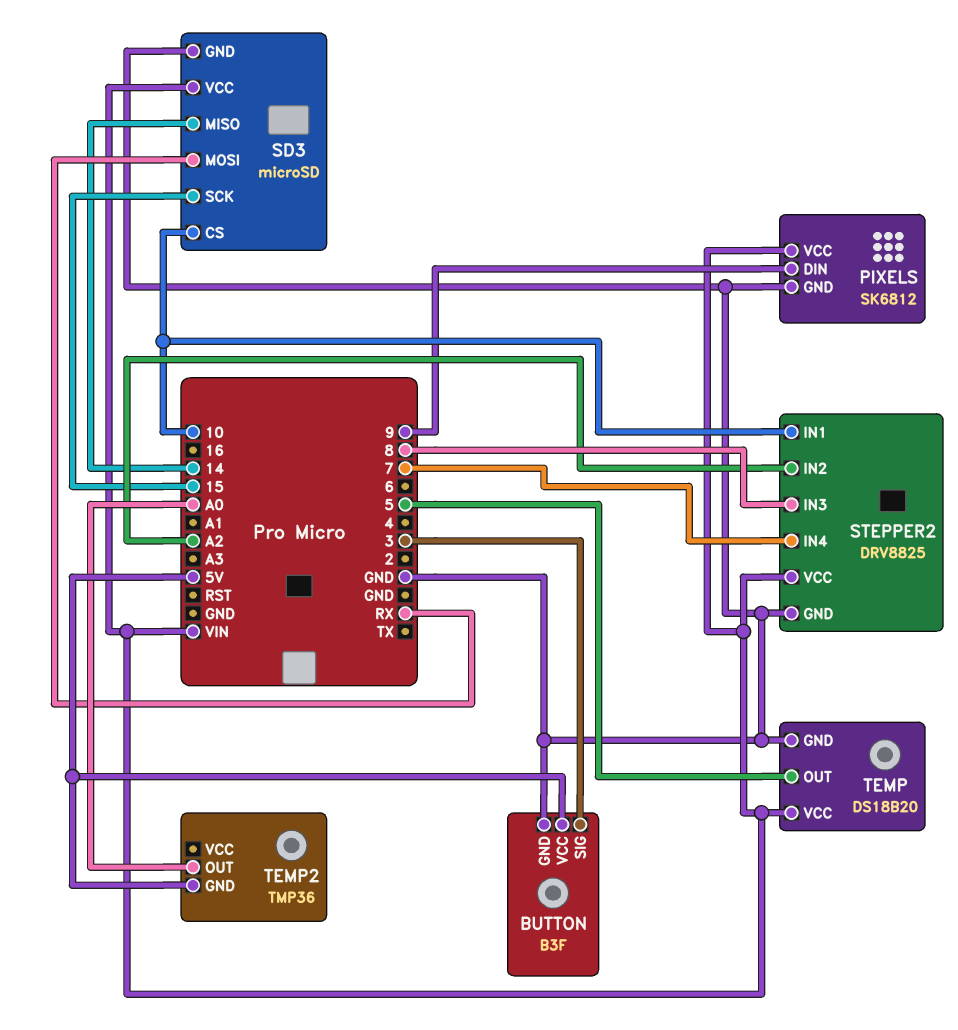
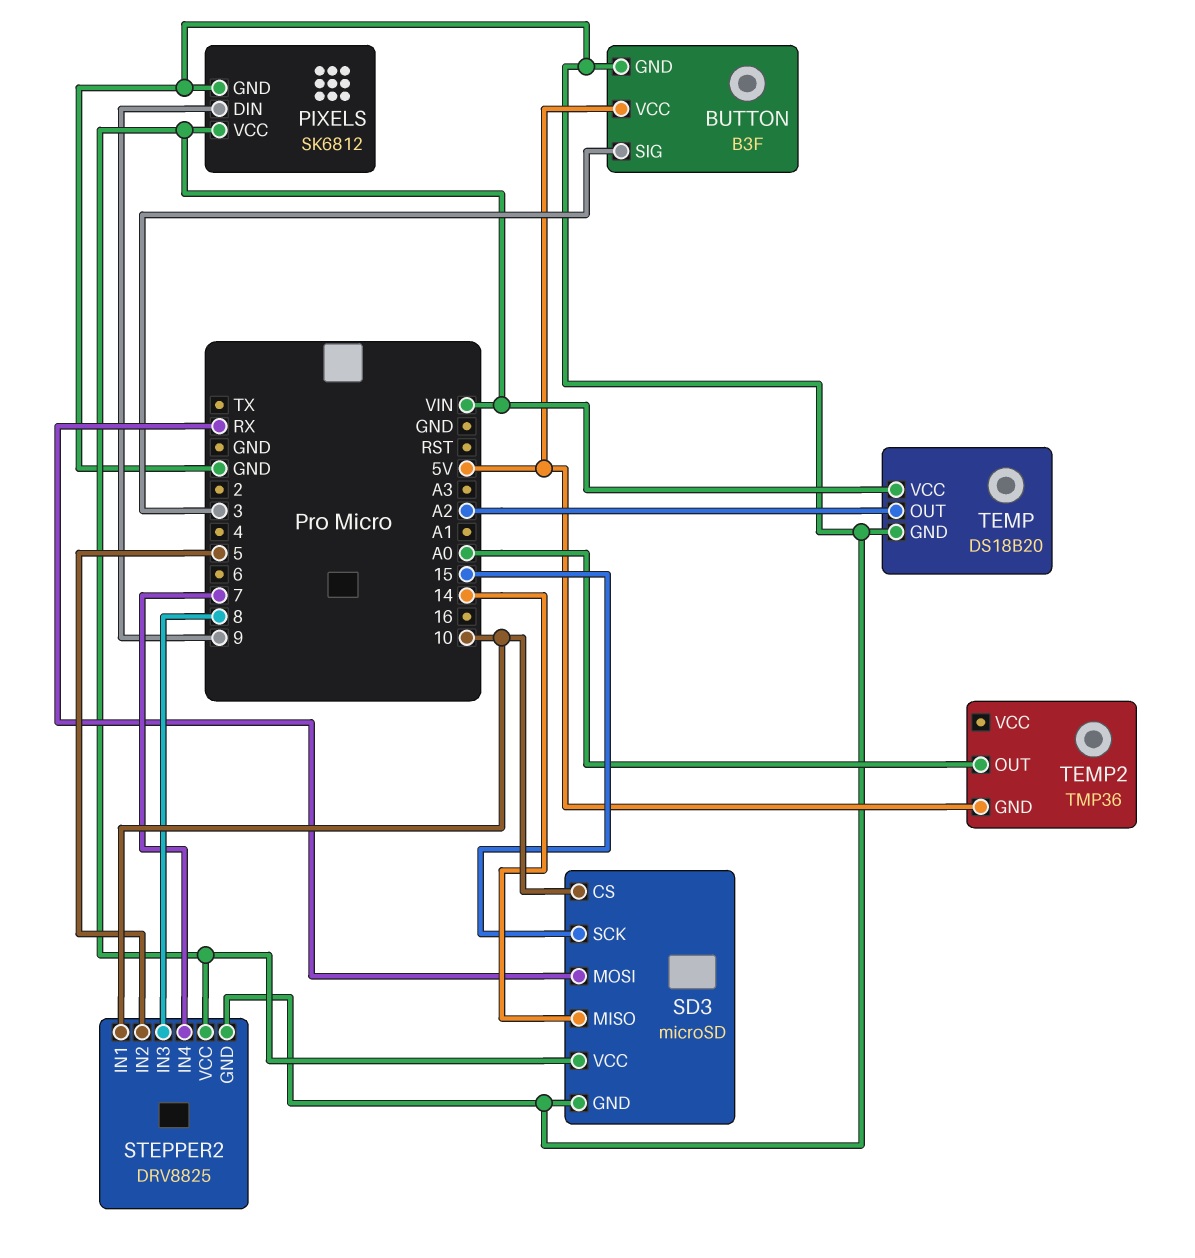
STEPPER2 pin IN2: A2 -> 5
TEMP pin OUT: 5 -> A2

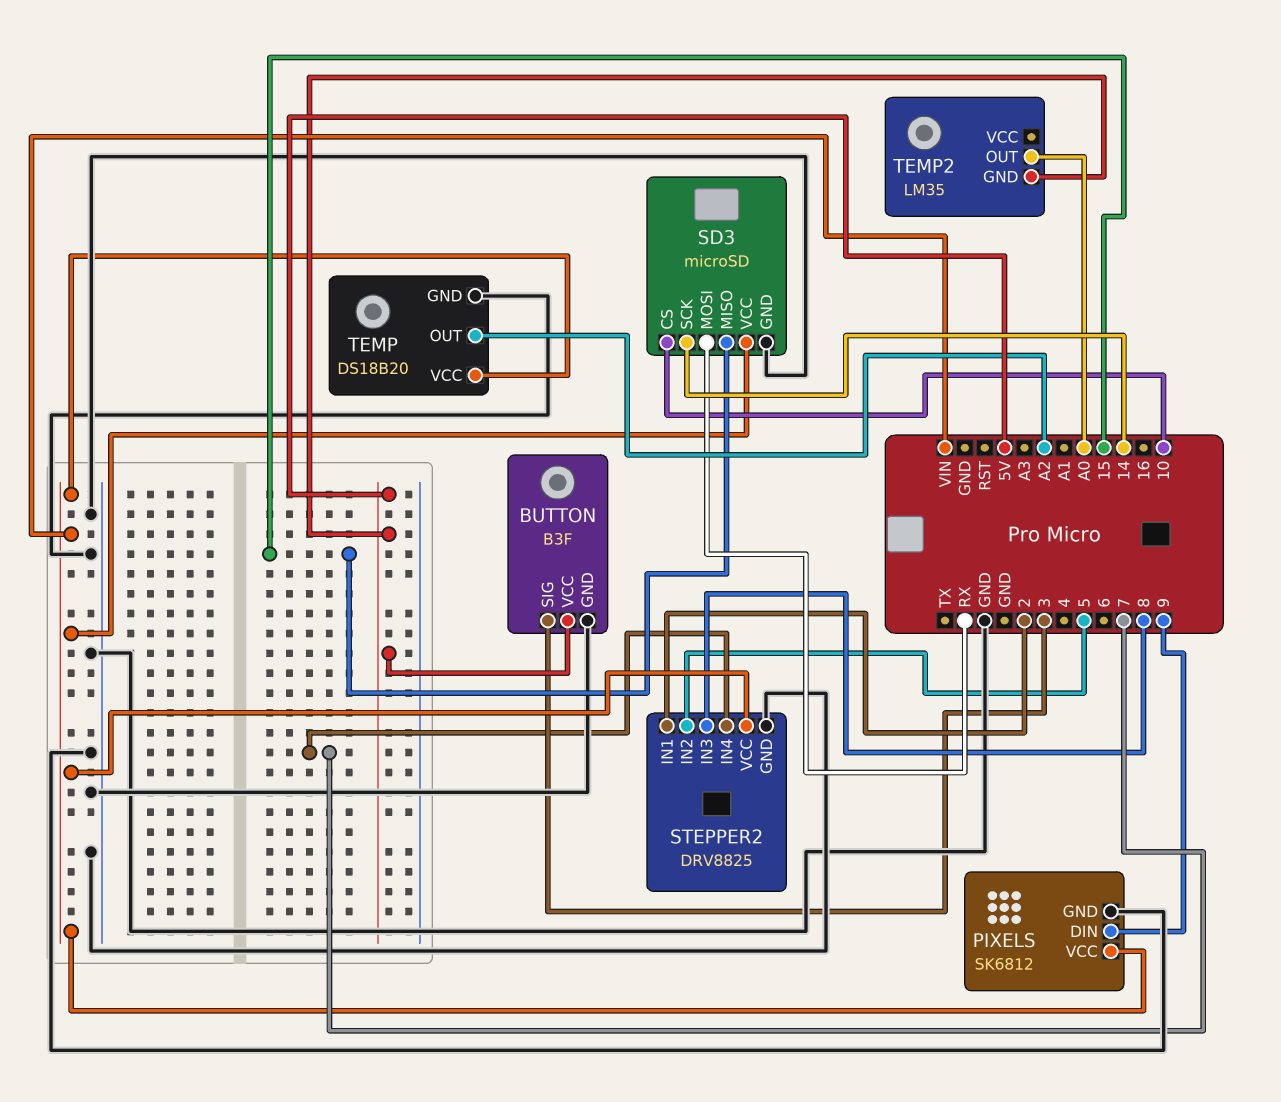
SD3 pin MISO: 14 -> 15
SD3 pin SCK: 15 -> 14
STEPPER2 pin IN1: 10 -> 2
TEMP2: TMP36 -> LM35

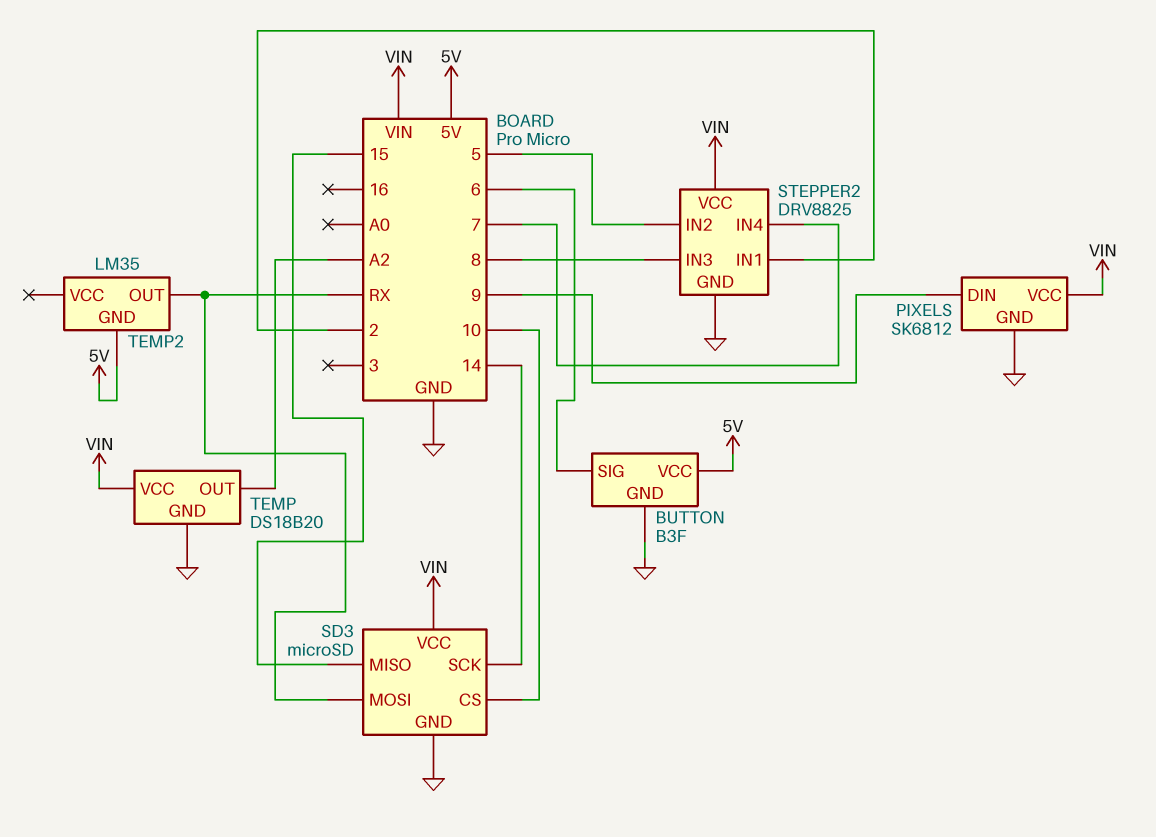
BUTTON pin SIG: 3 -> 6
TEMP2 pin OUT: A0 -> RX

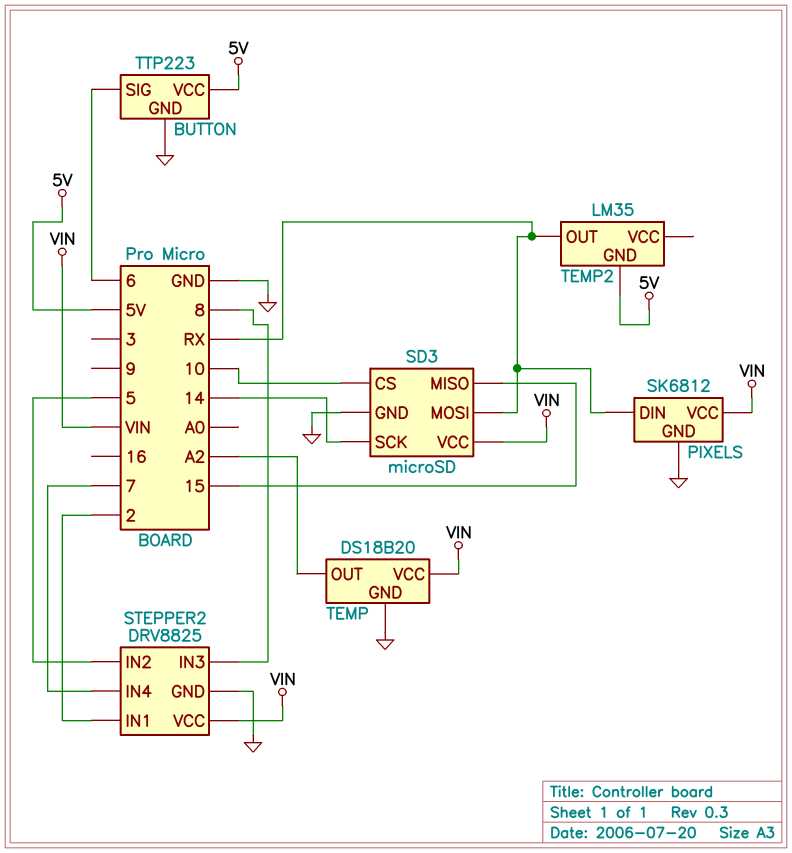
BUTTON: B3F -> TTP223
PIXELS pin DIN: 9 -> RX

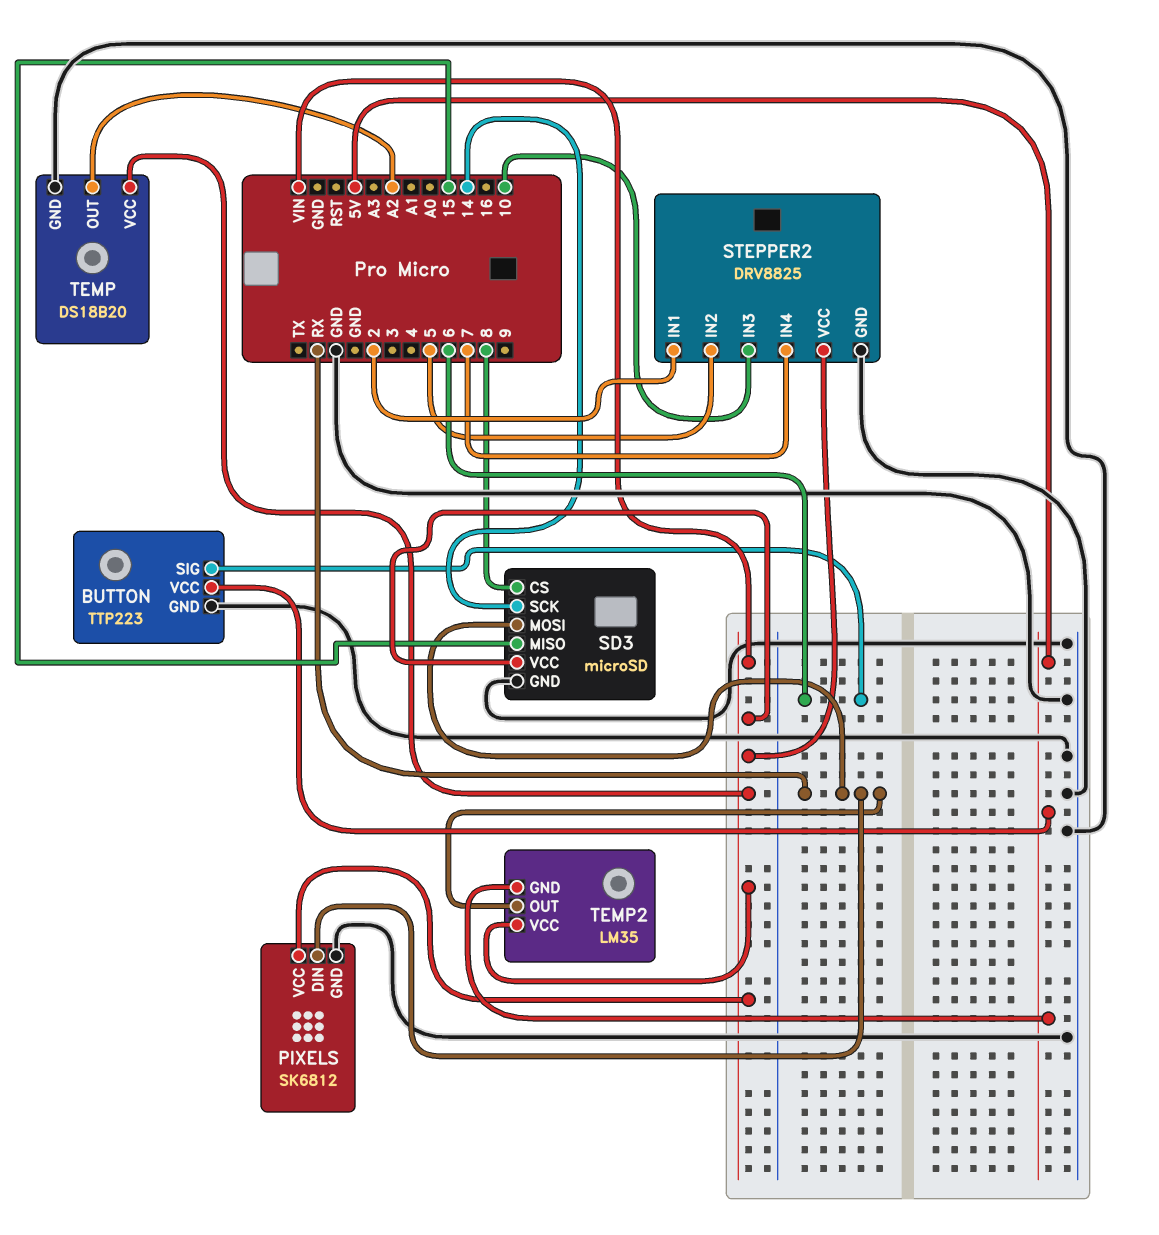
SD3 pin CS: 10 -> 8
STEPPER2 pin IN3: 8 -> 10
TEMP2 pin VCC: none -> VIN

